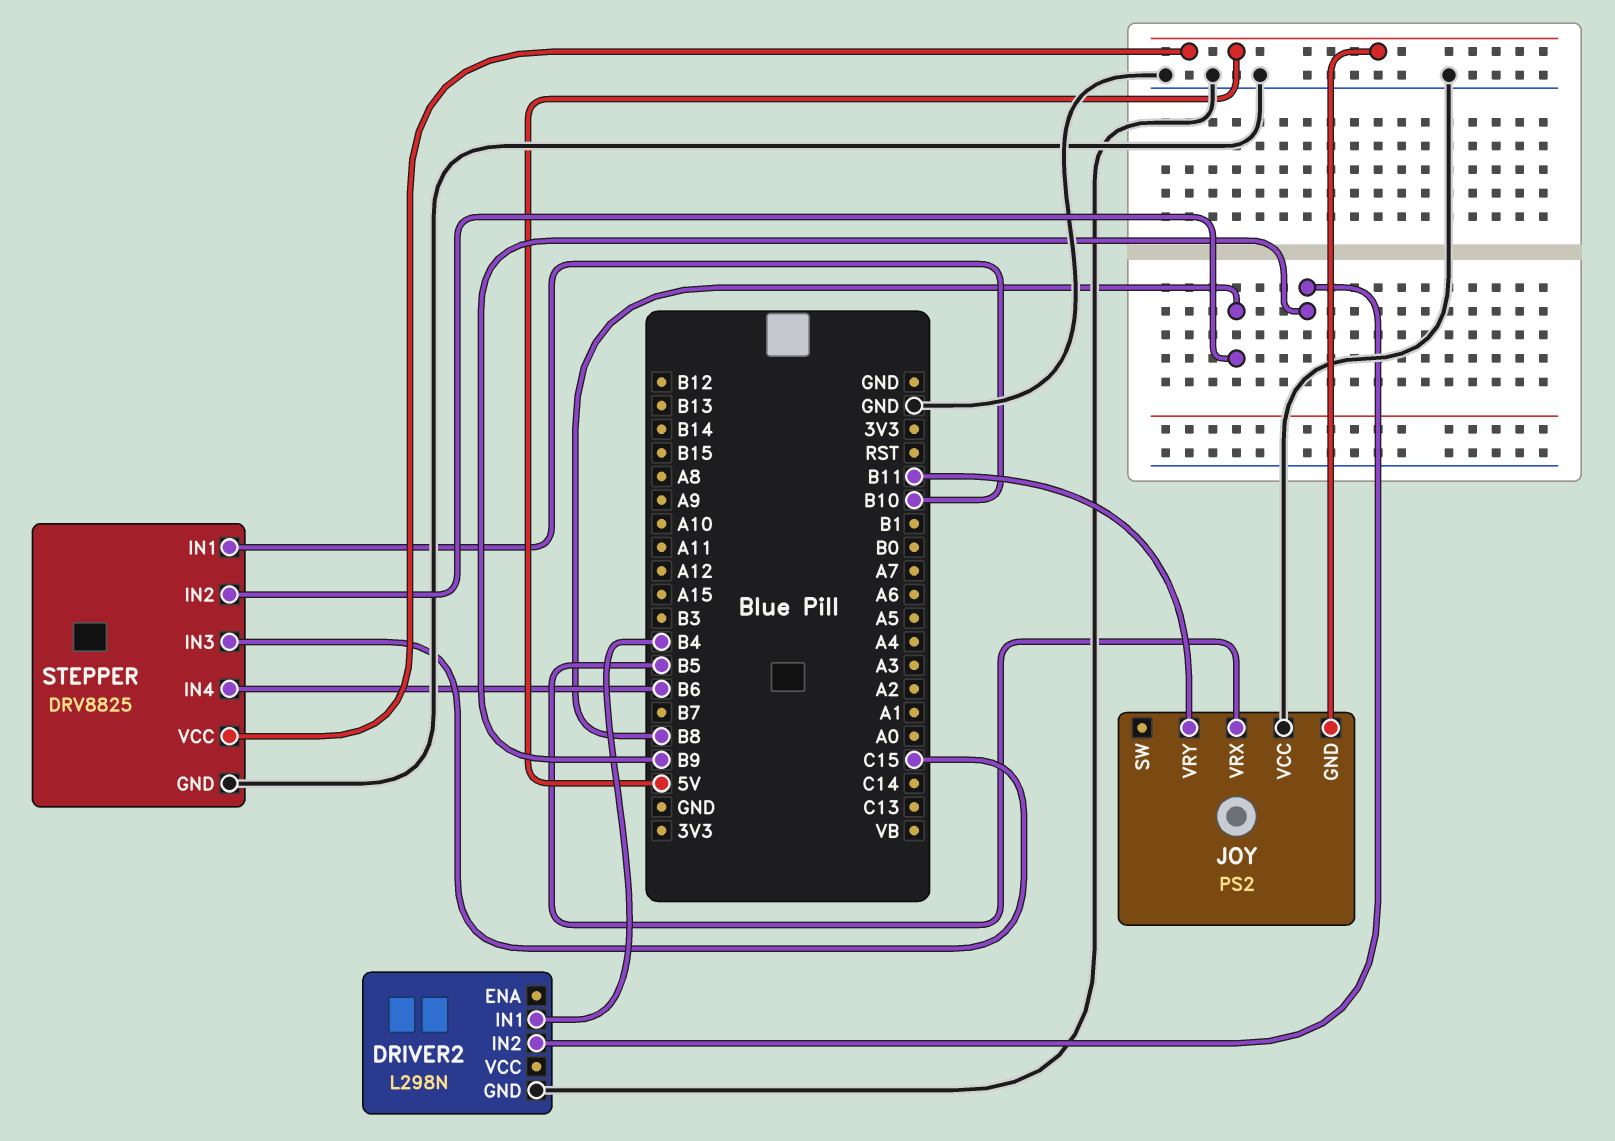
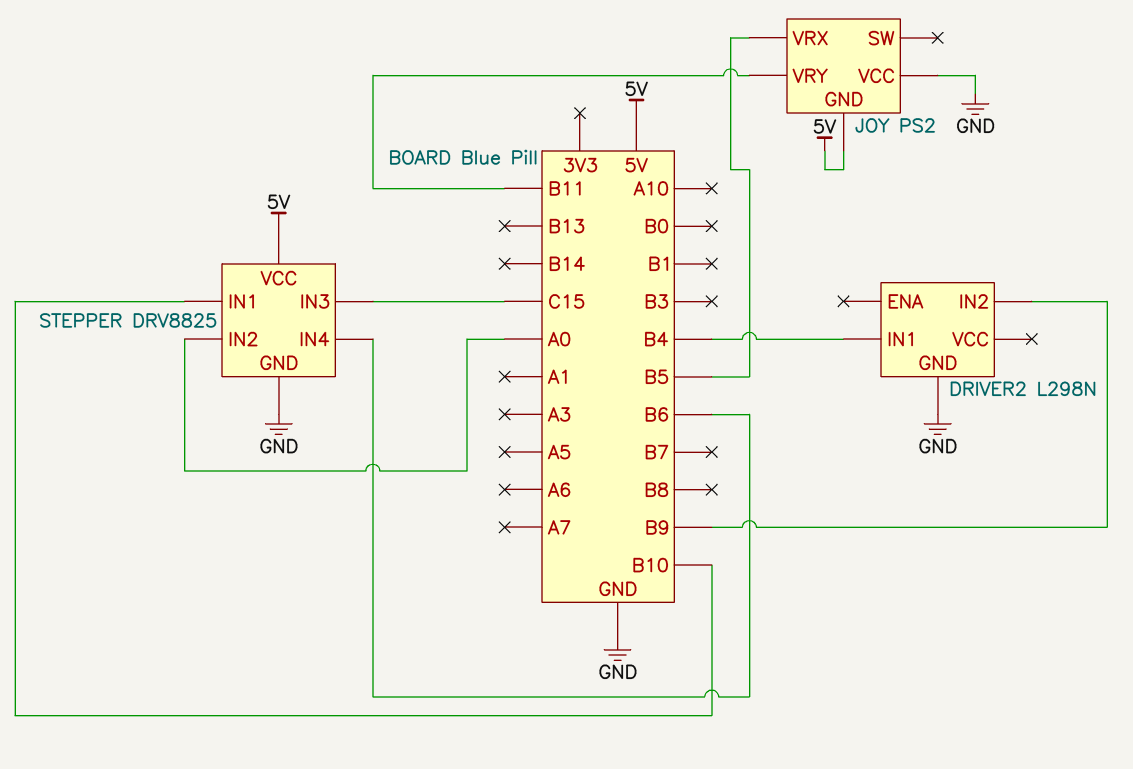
STEPPER pin IN2: B8 -> A0

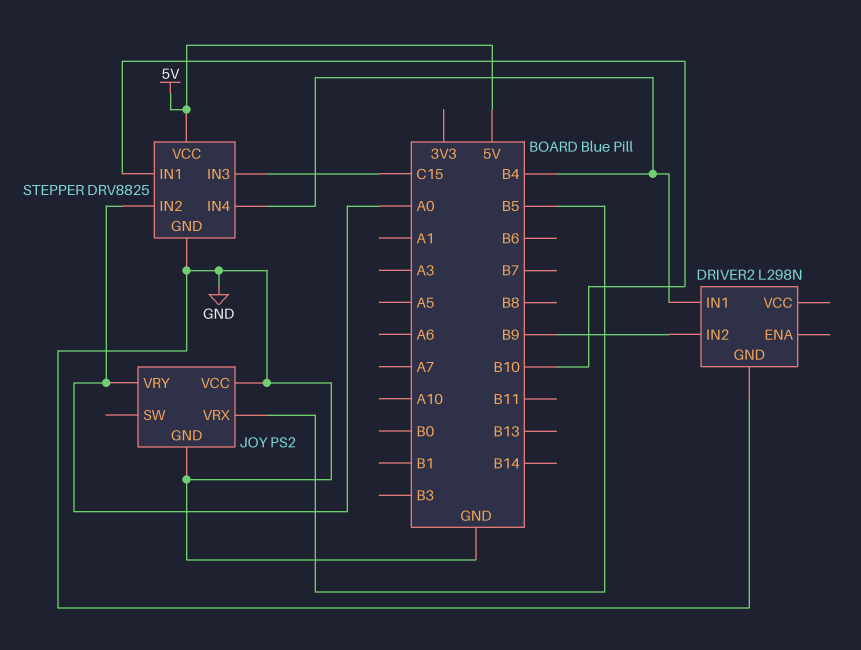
JOY pin GND: 5V -> GND
JOY pin VRY: B11 -> A0
STEPPER pin IN4: B6 -> B4

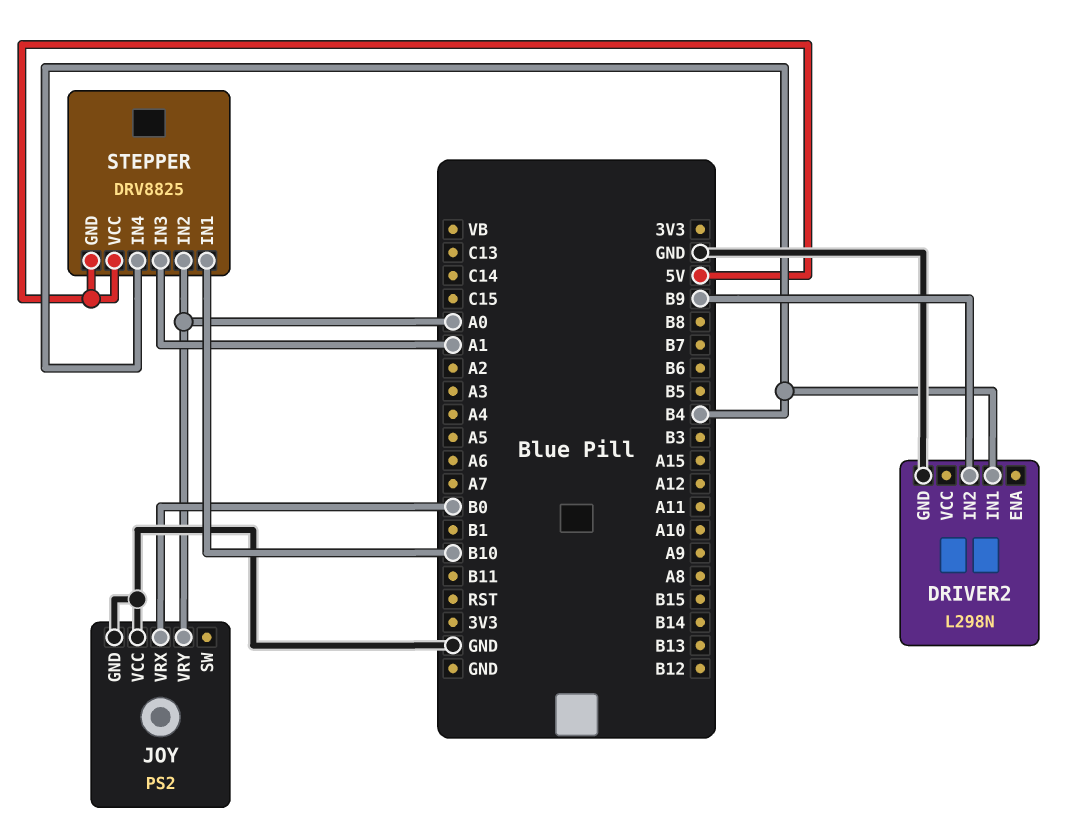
JOY pin VRX: B5 -> B0
STEPPER pin GND: GND -> 5V
STEPPER pin IN3: C15 -> A1

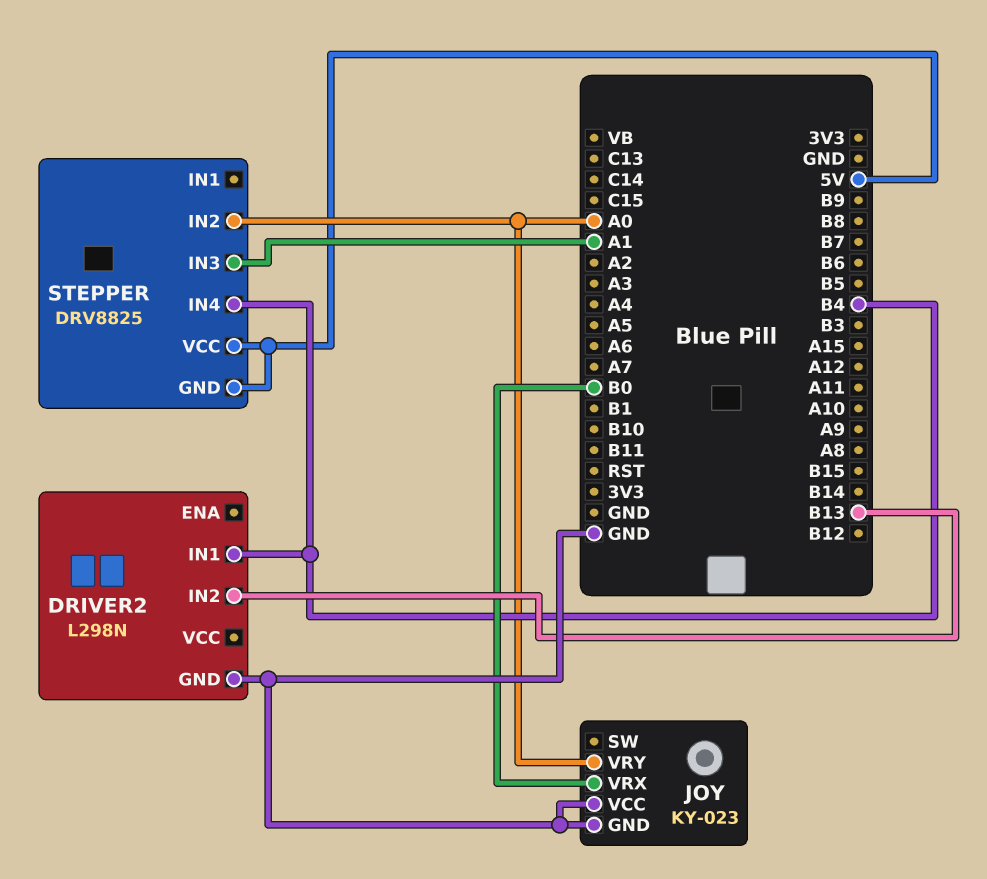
DRIVER2 pin IN2: B9 -> B13
JOY: PS2 -> KY-023
STEPPER pin IN1: B10 -> none

